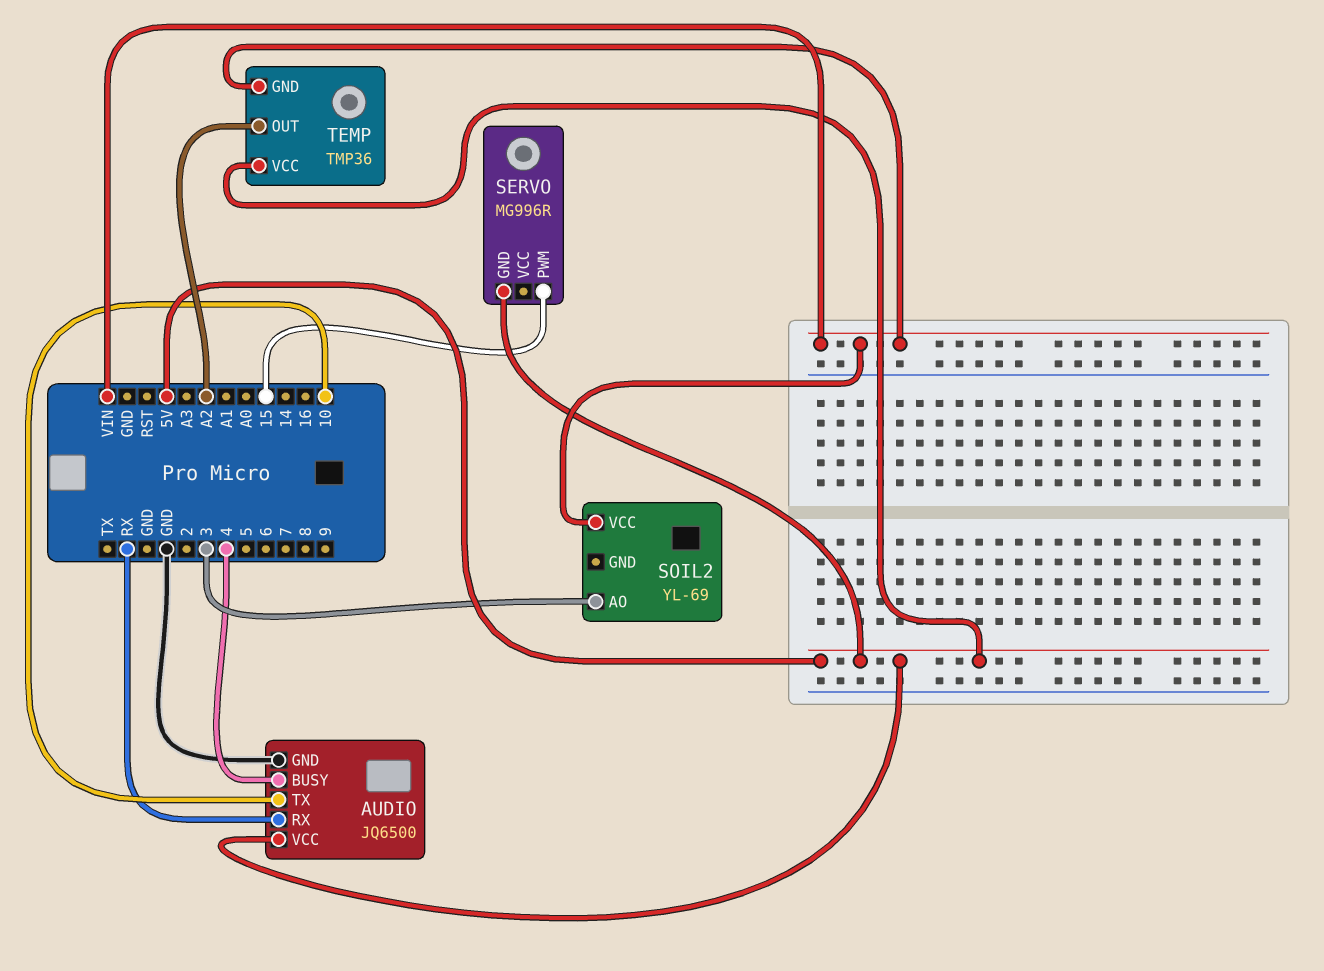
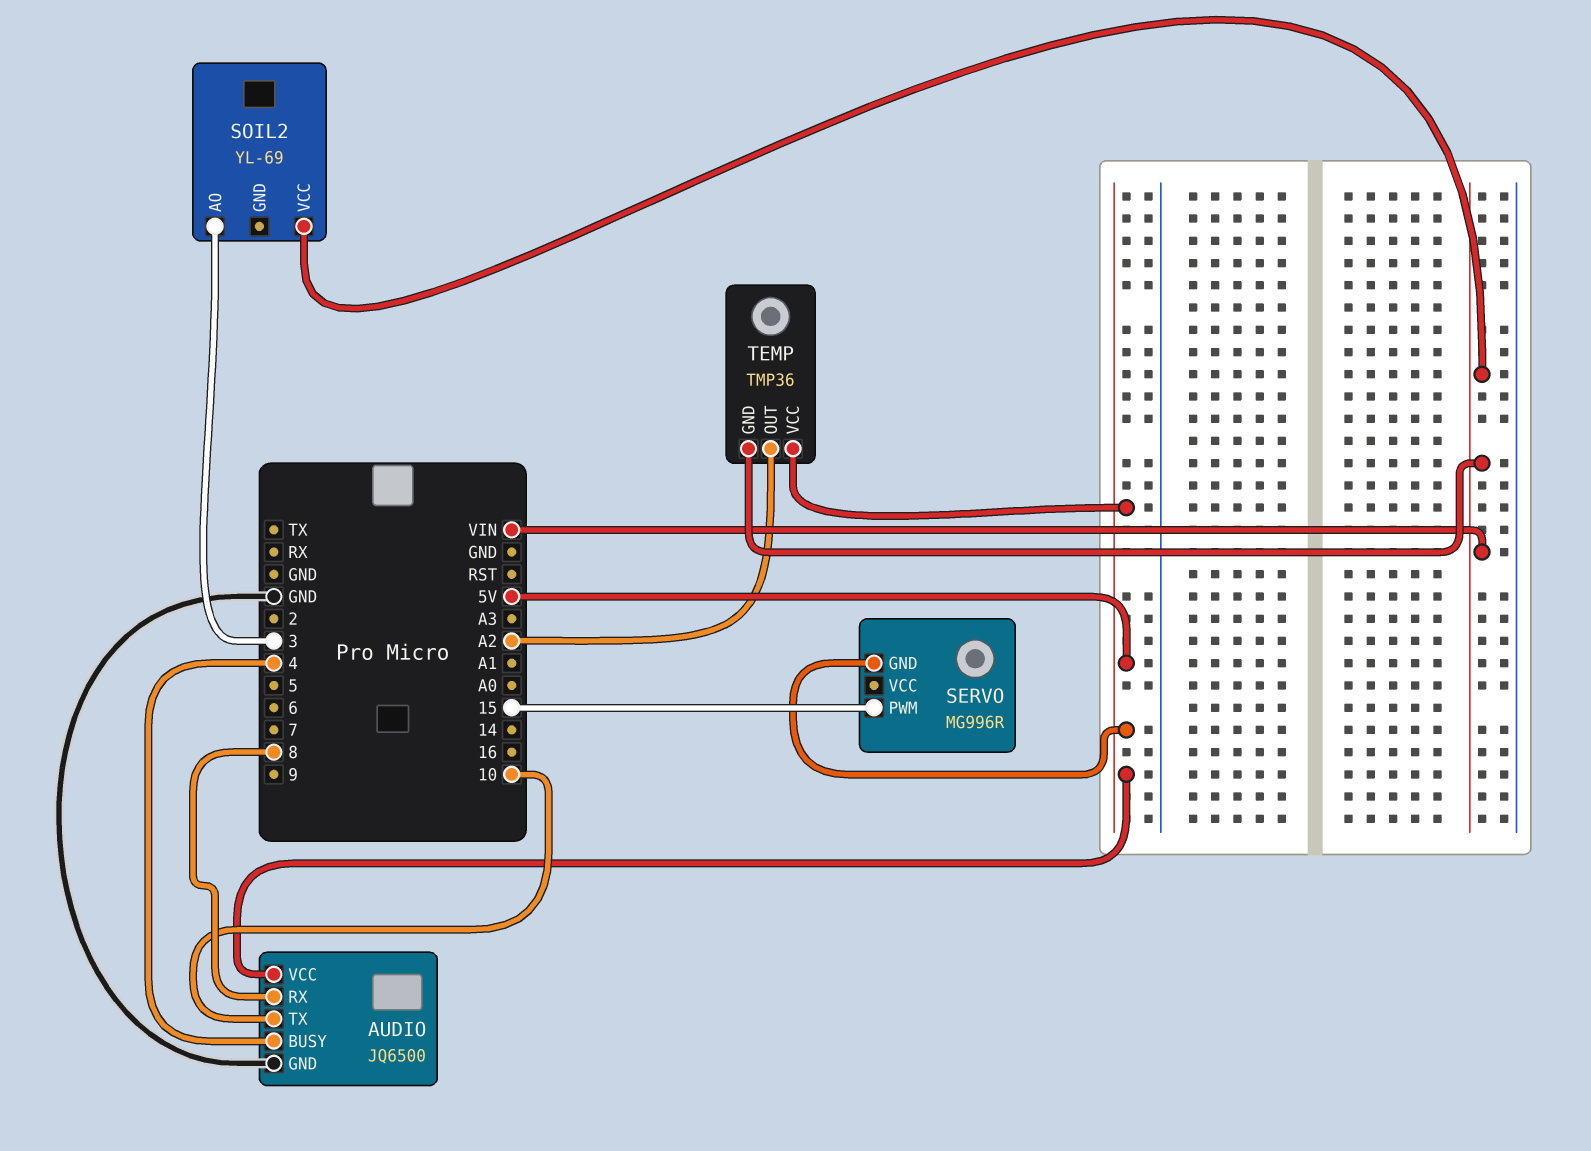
AUDIO pin RX: RX -> 8

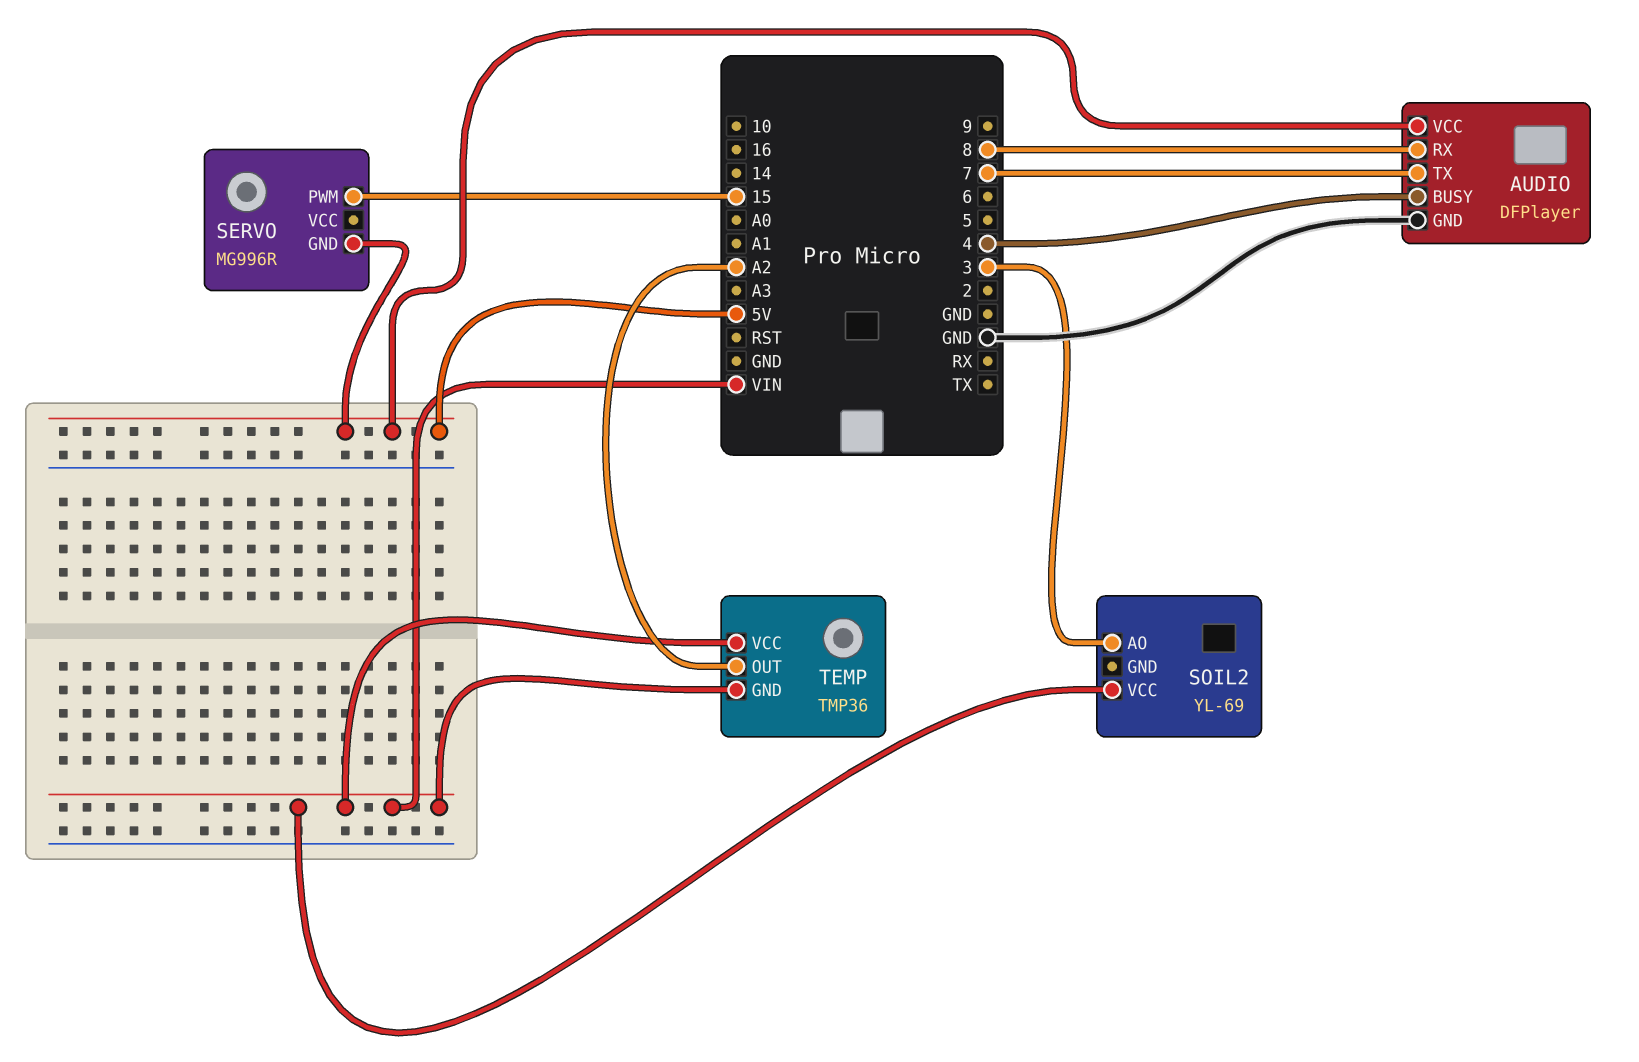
AUDIO: JQ6500 -> DFPlayer
AUDIO pin TX: 10 -> 7
TEMP pin VCC: 5V -> VIN

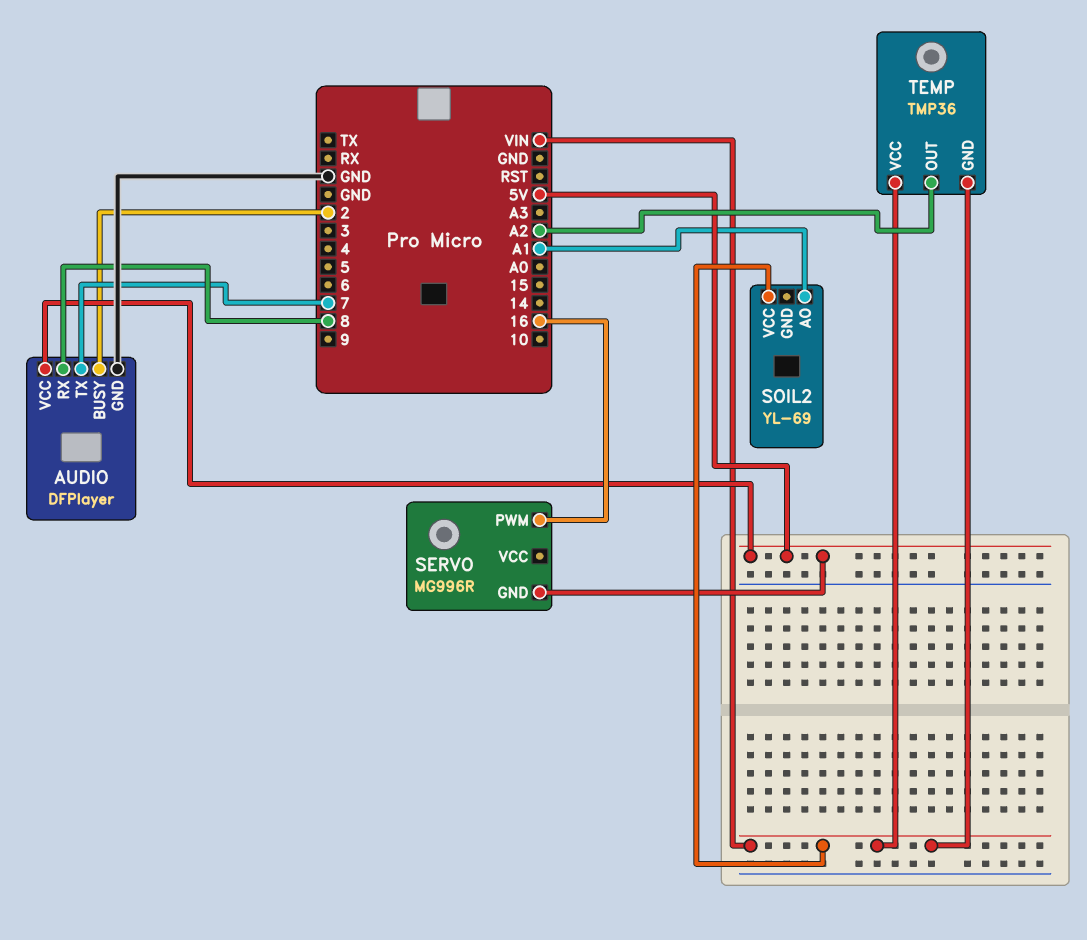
AUDIO pin BUSY: 4 -> 2
SERVO pin PWM: 15 -> 16
SOIL2 pin AO: 3 -> A1

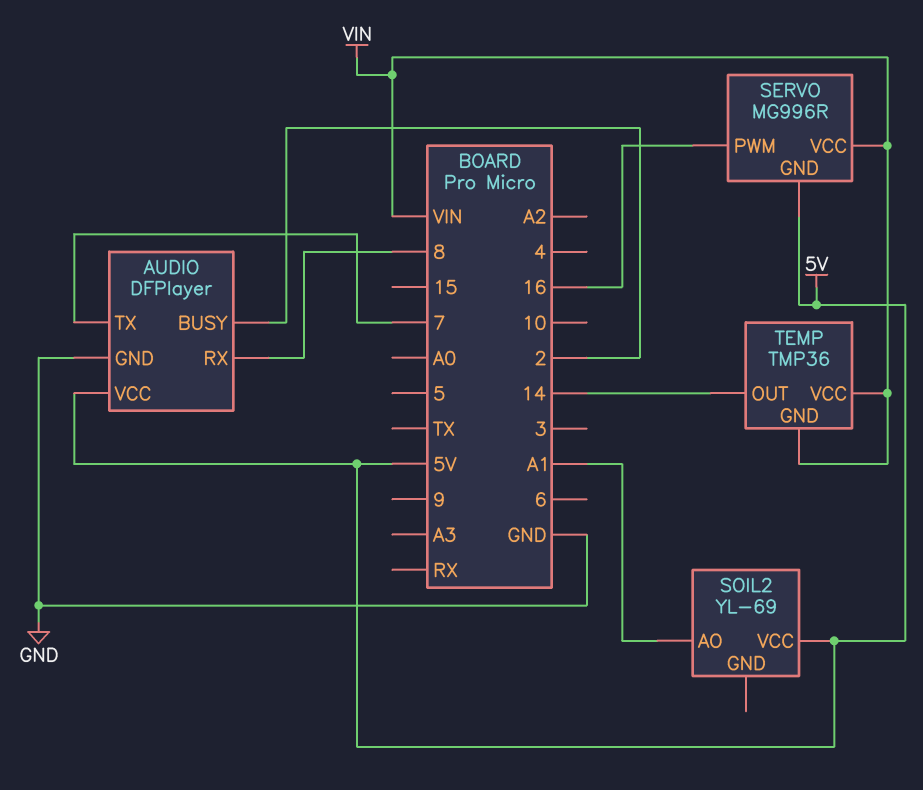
SERVO pin VCC: none -> VIN
SOIL2 pin VCC: VIN -> 5V
TEMP pin OUT: A2 -> 14

